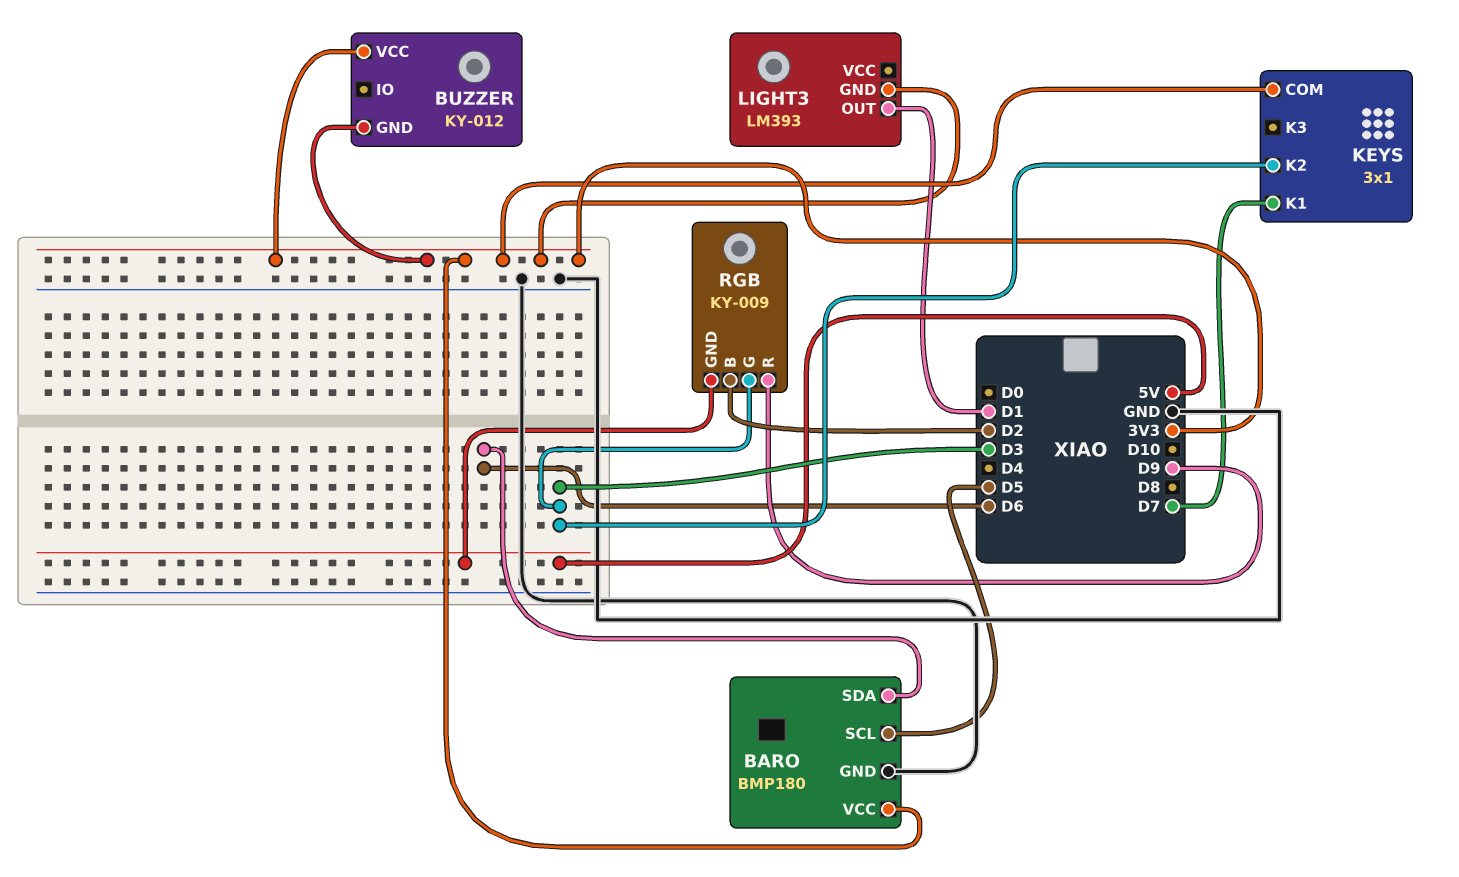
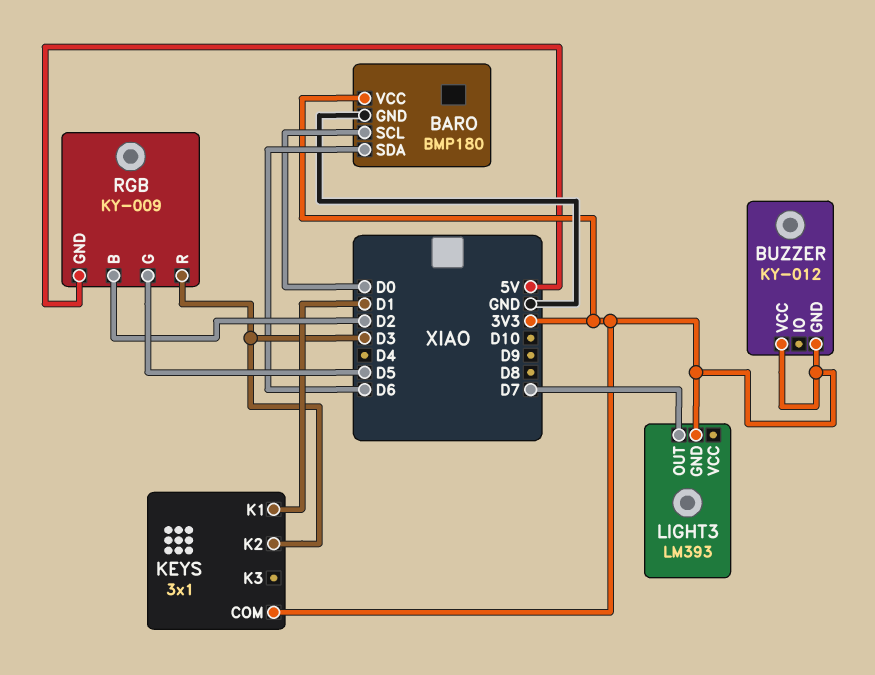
BARO pin SCL: D5 -> D0
KEYS pin K1: D7 -> D1
LIGHT3 pin OUT: D1 -> D7
RGB pin G: D3 -> D5
RGB pin R: D9 -> D3

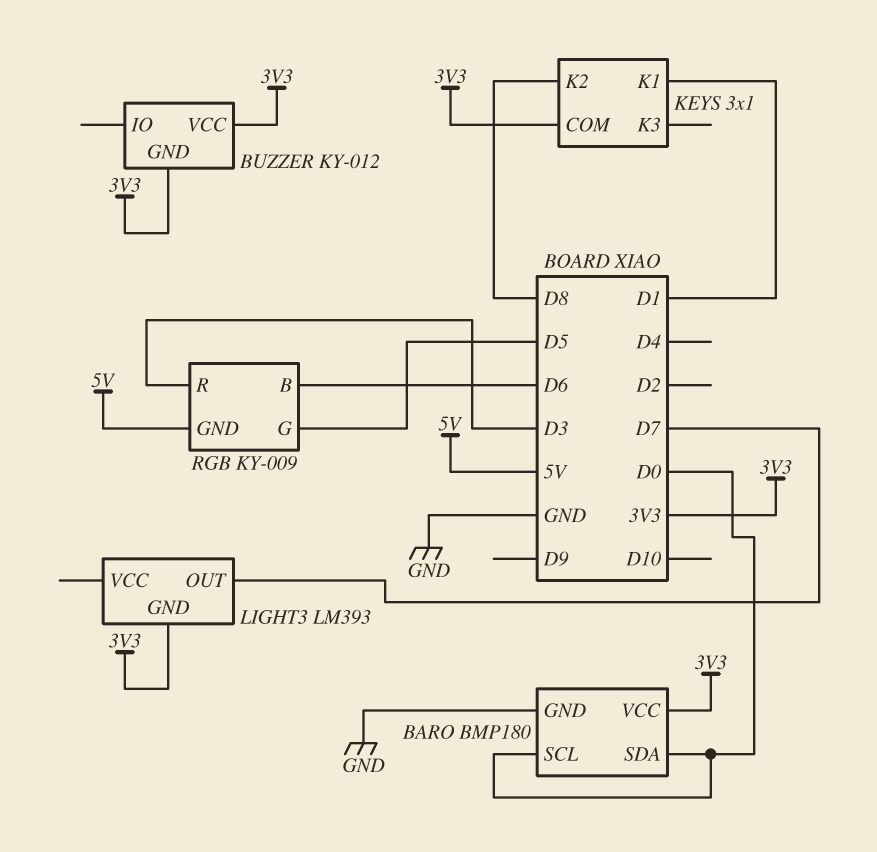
BARO pin SDA: D6 -> D0
KEYS pin K2: D3 -> D8
RGB pin B: D2 -> D6

